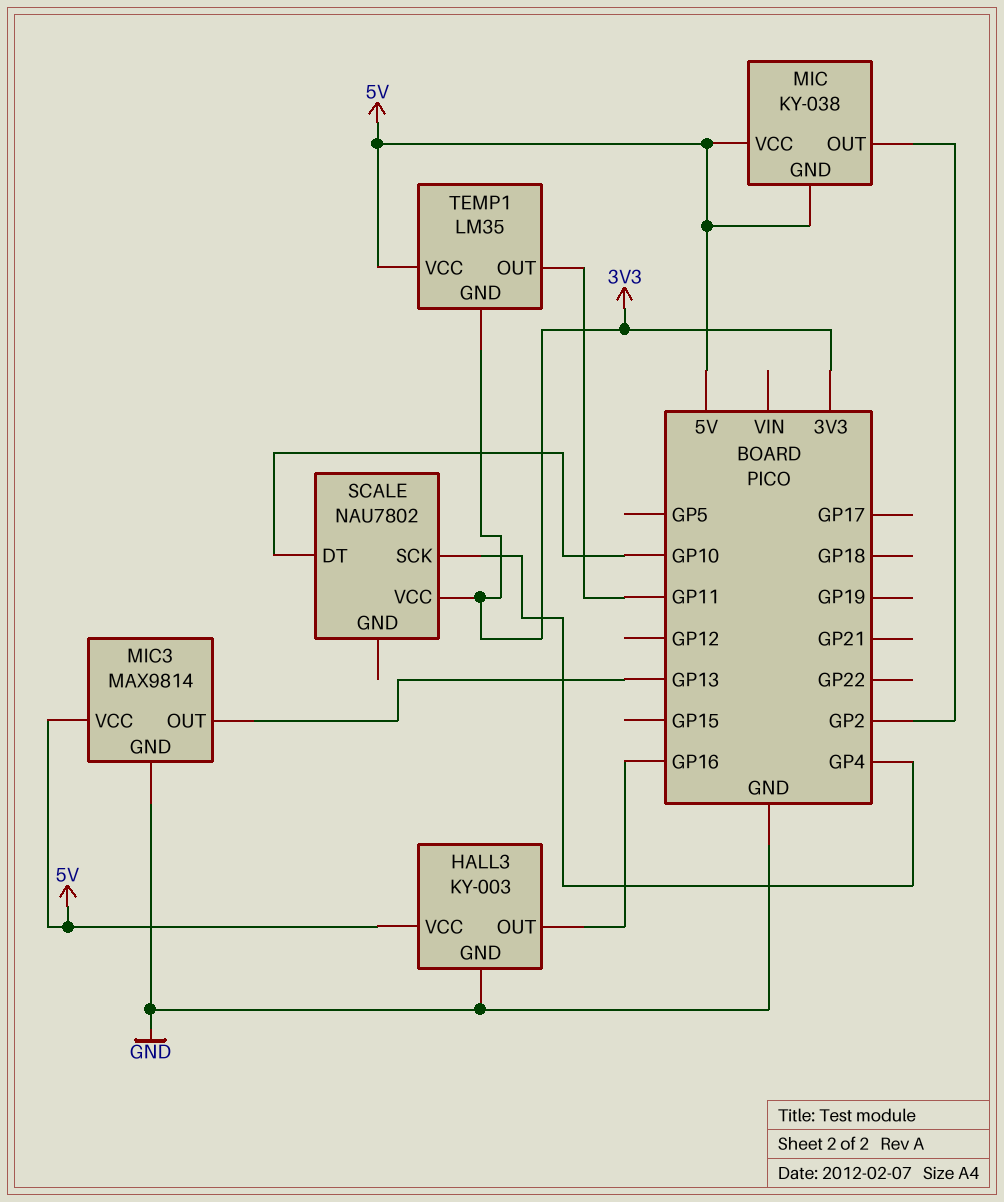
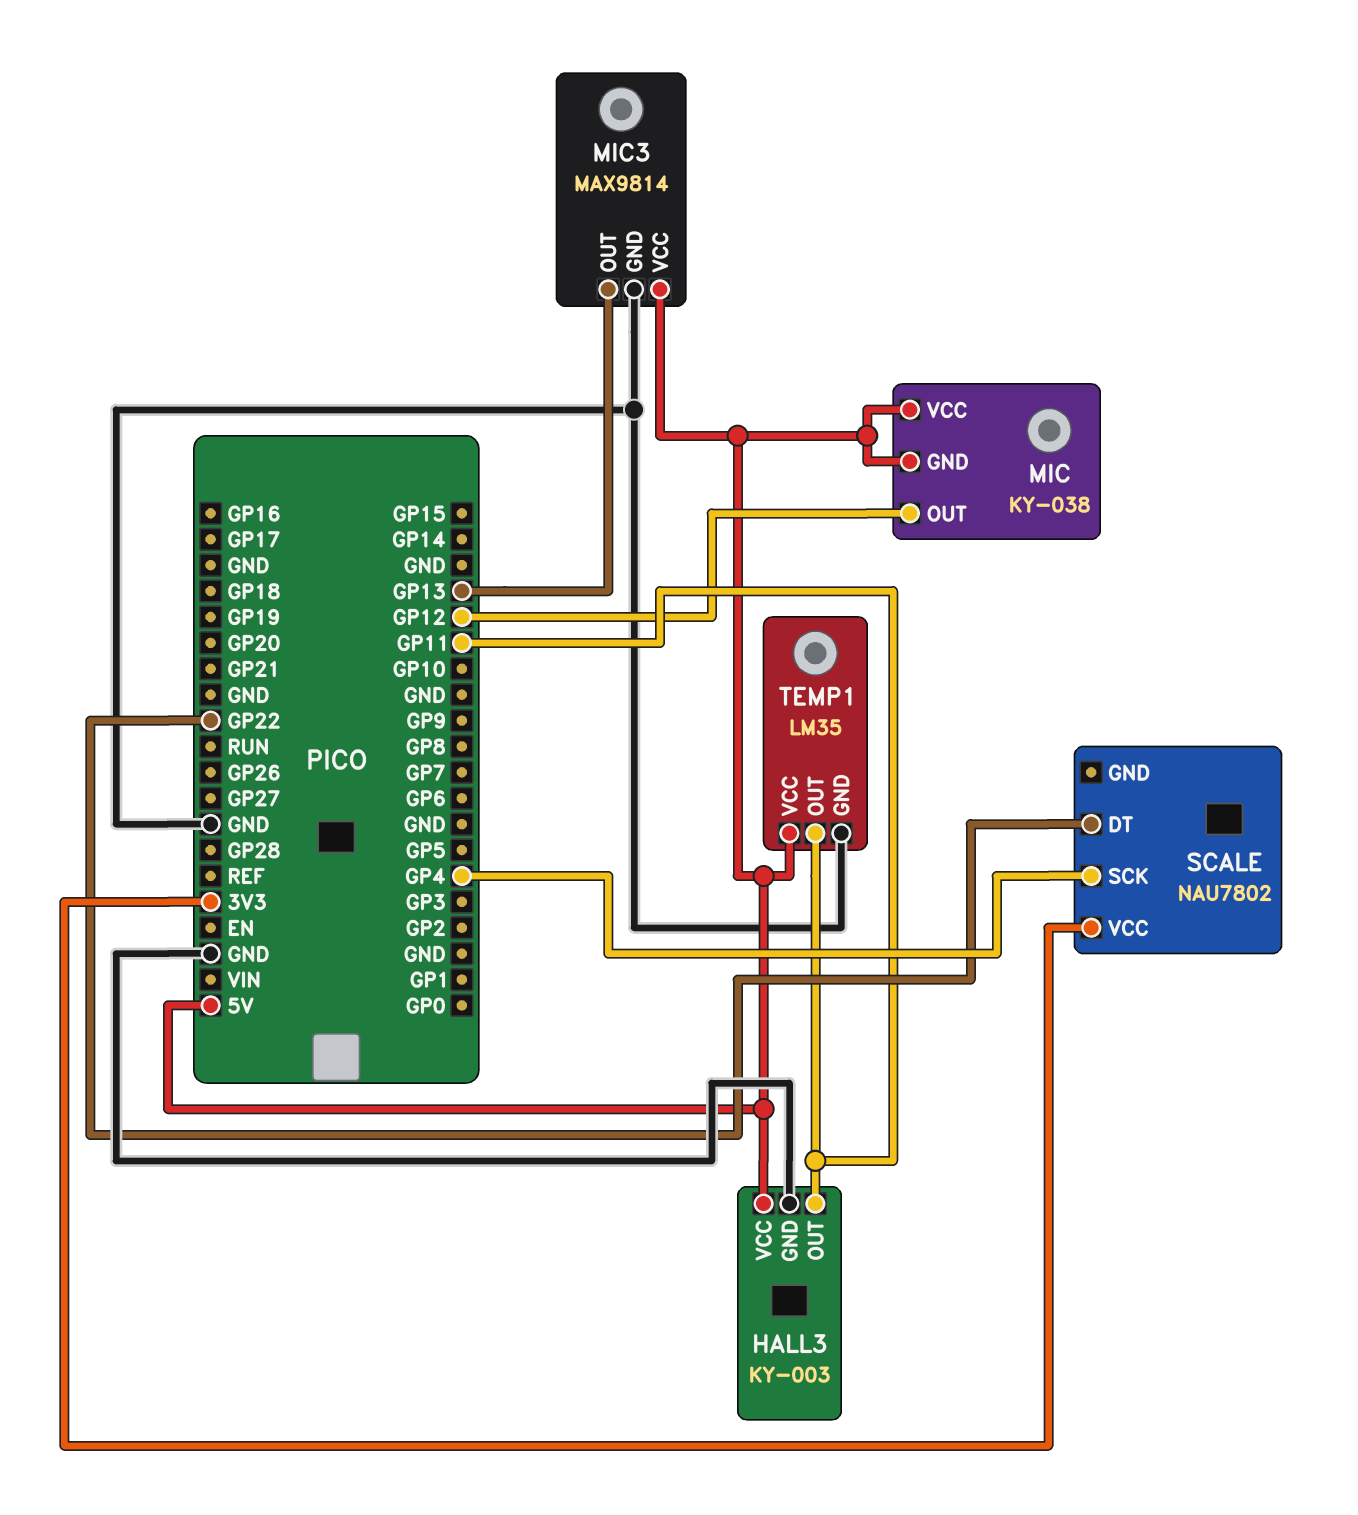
HALL3 pin OUT: GP16 -> GP11
MIC pin OUT: GP2 -> GP12
SCALE pin DT: GP10 -> GP22
TEMP1 pin GND: 3V3 -> GND

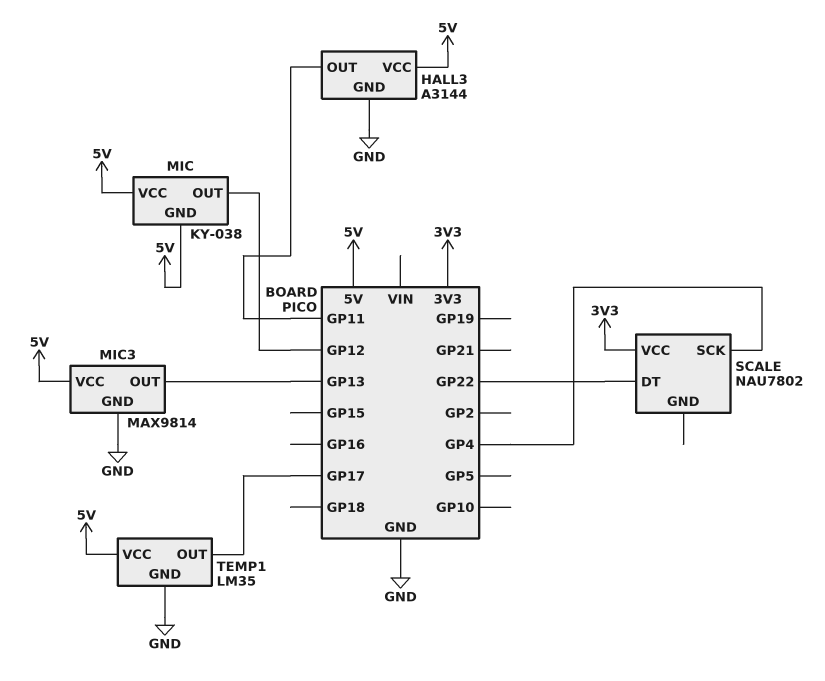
HALL3: KY-003 -> A3144
TEMP1 pin OUT: GP11 -> GP17

